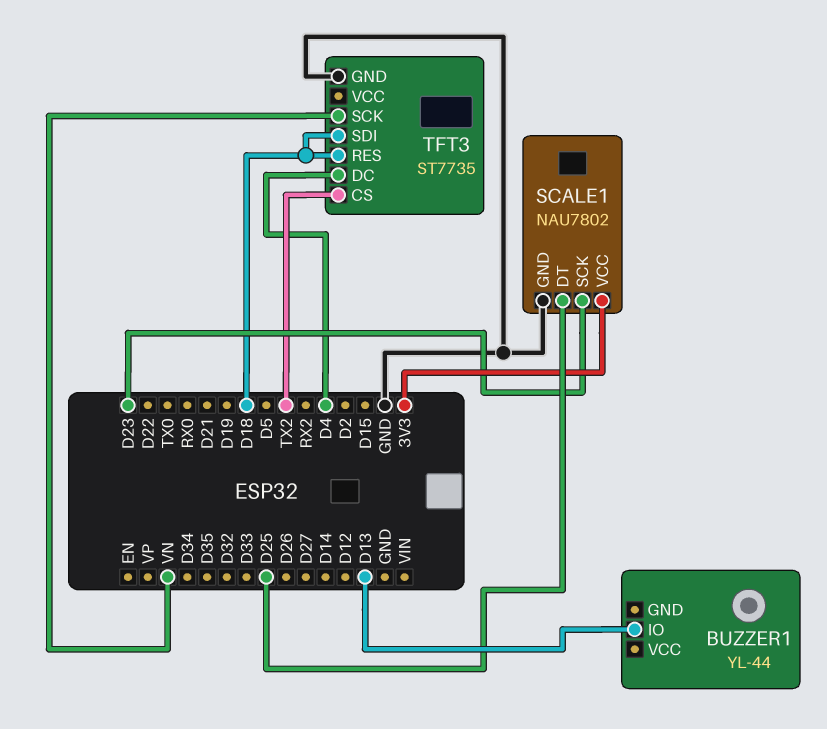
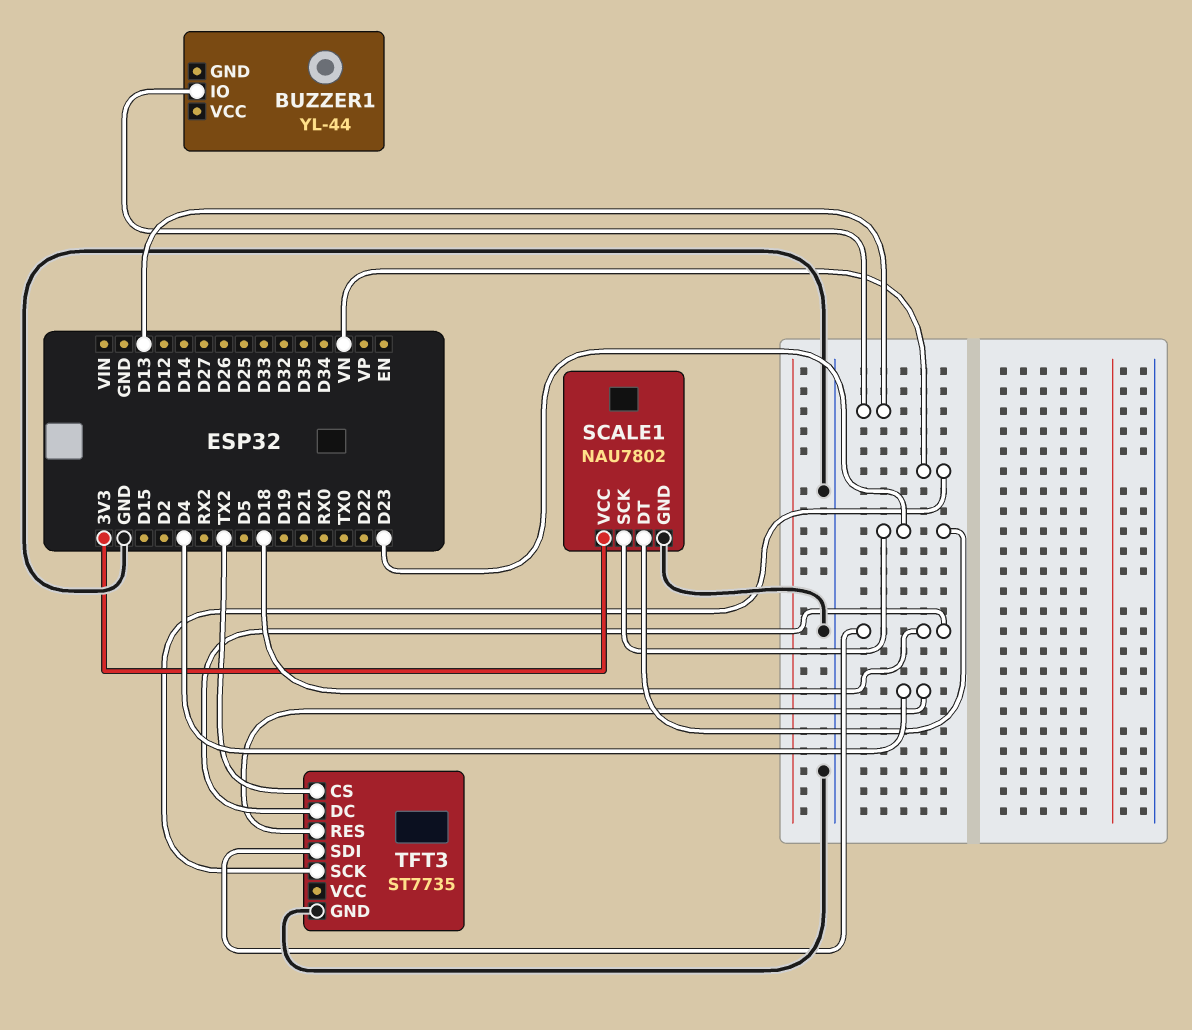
SCALE1 pin DT: D25 -> D23
TFT3 pin DC: D4 -> D18
TFT3 pin RES: D18 -> D4

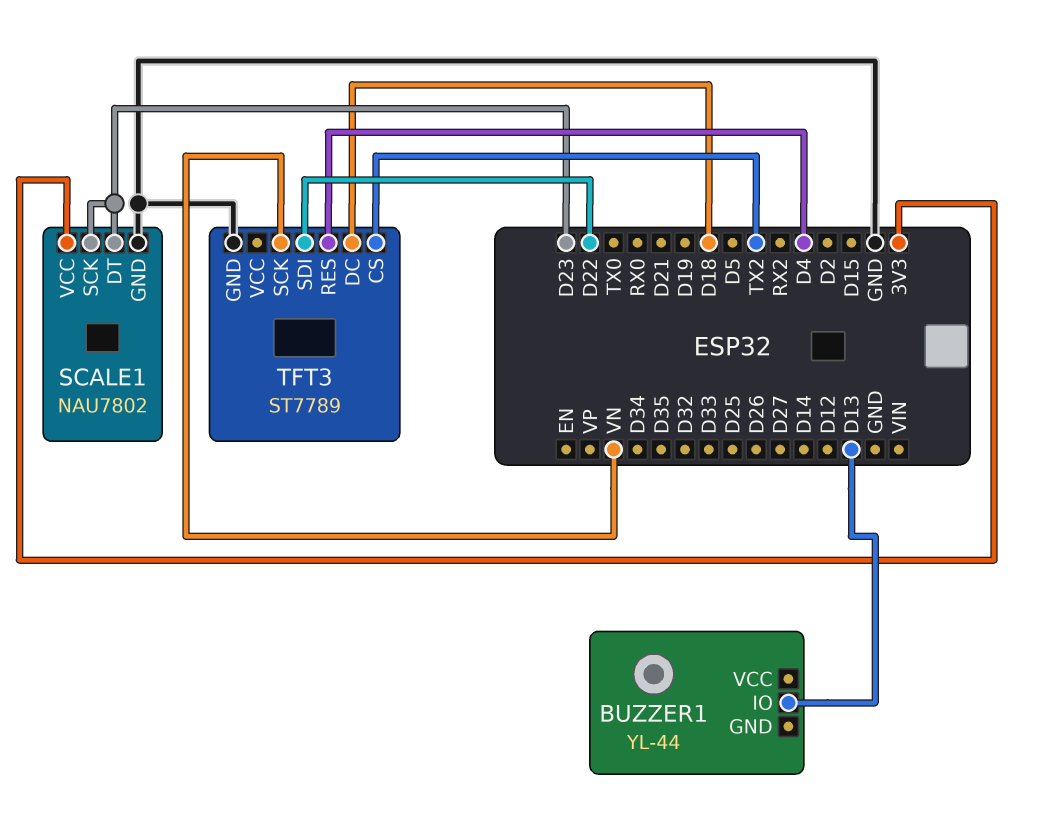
TFT3: ST7735 -> ST7789
TFT3 pin SDI: D18 -> D22

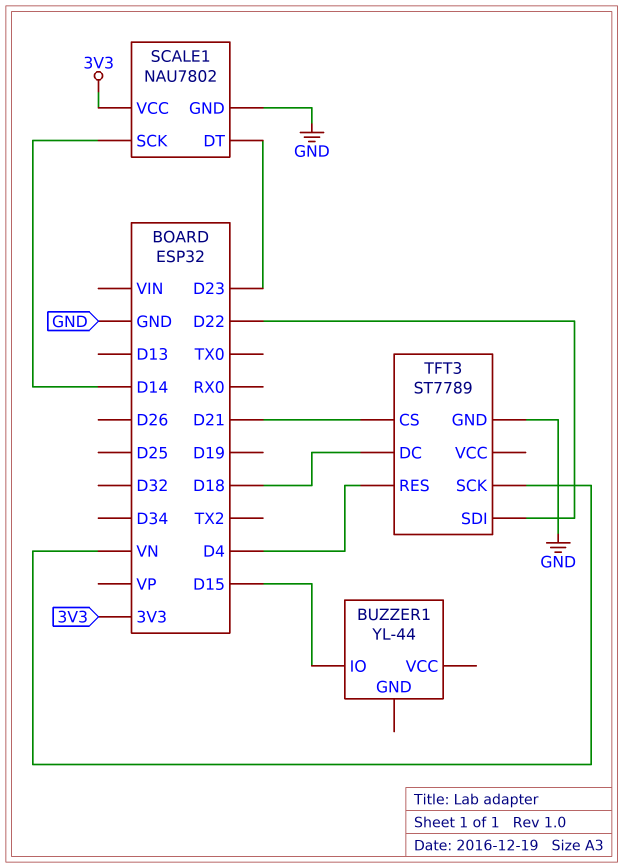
BUZZER1 pin IO: D13 -> D15
SCALE1 pin SCK: D23 -> D14
TFT3 pin CS: TX2 -> D21

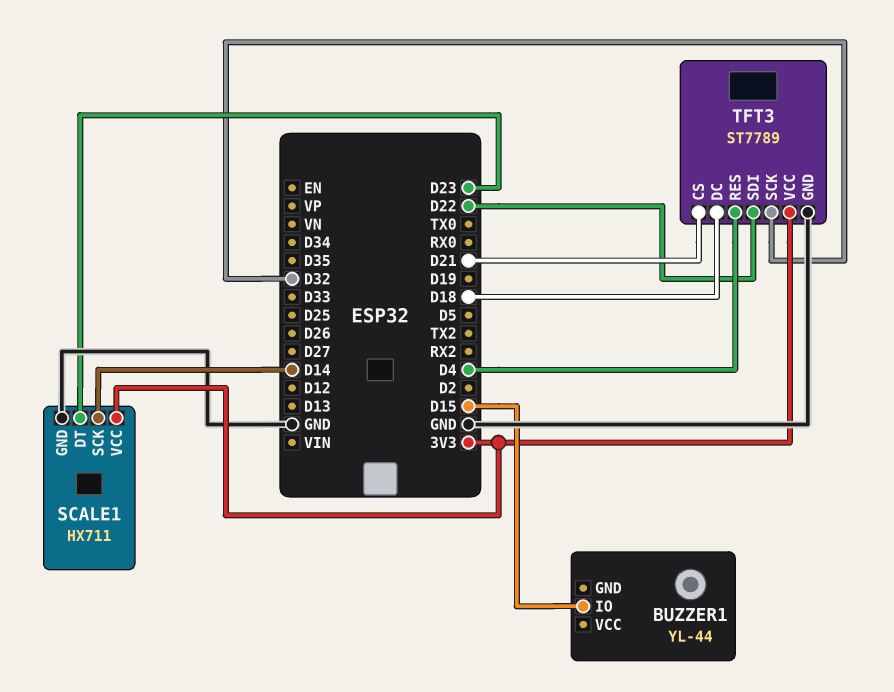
SCALE1: NAU7802 -> HX711
TFT3 pin SCK: VN -> D32
TFT3 pin VCC: none -> 3V3

